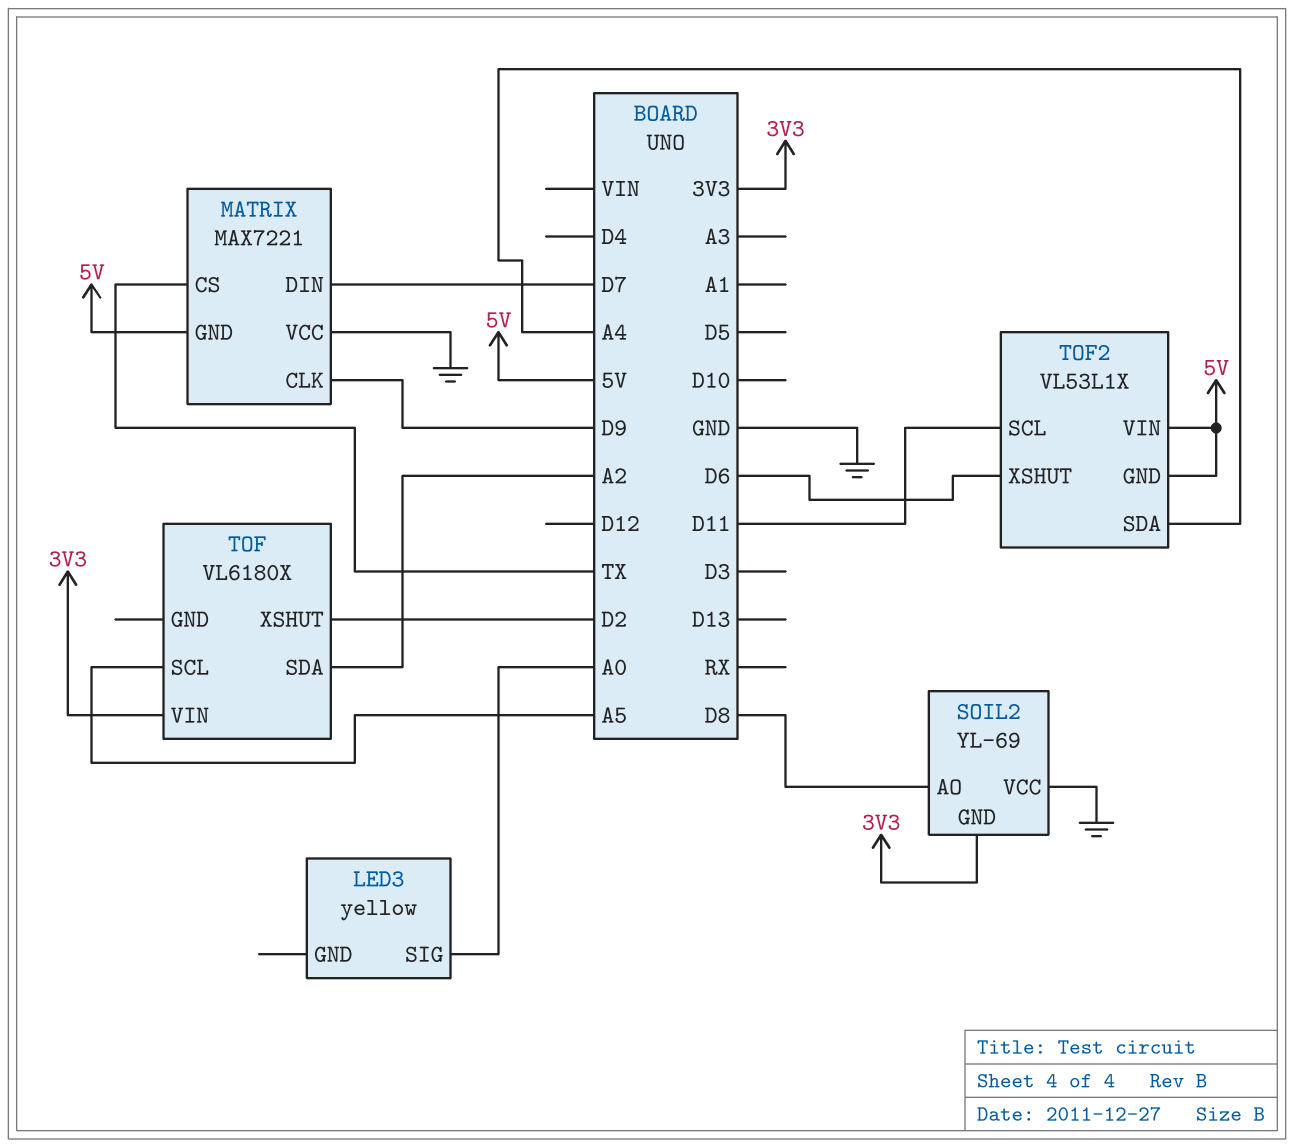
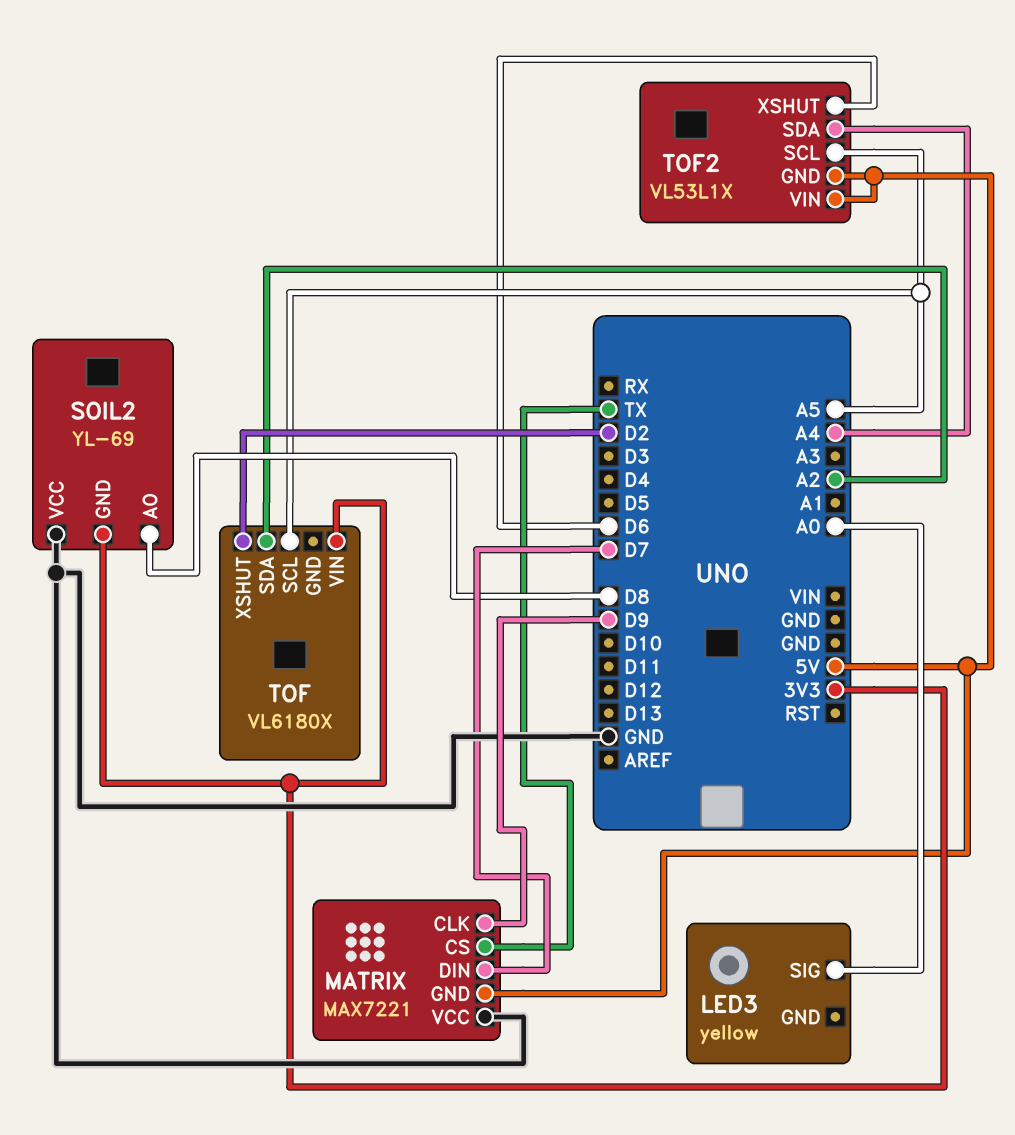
TOF2 pin SCL: D11 -> A5

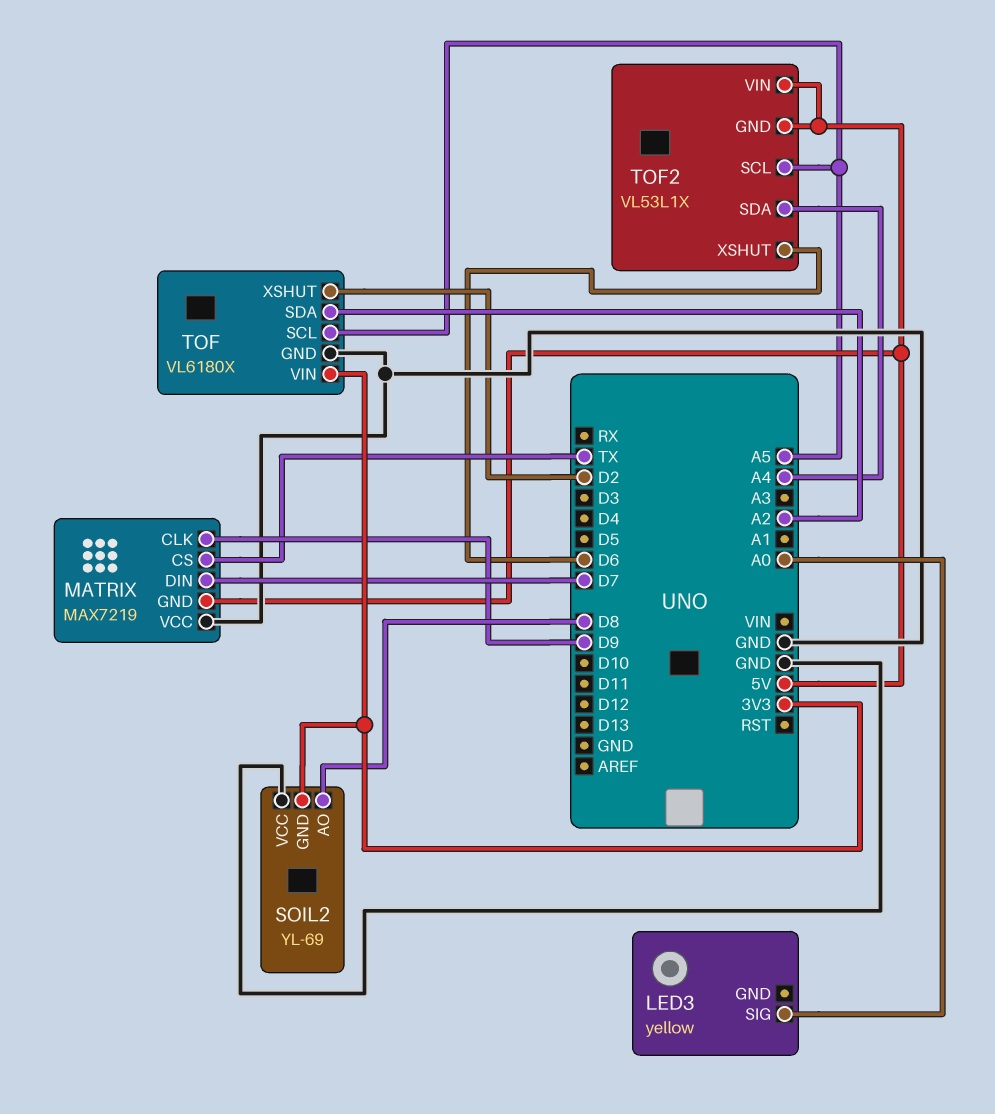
MATRIX: MAX7221 -> MAX7219
TOF pin GND: none -> GND

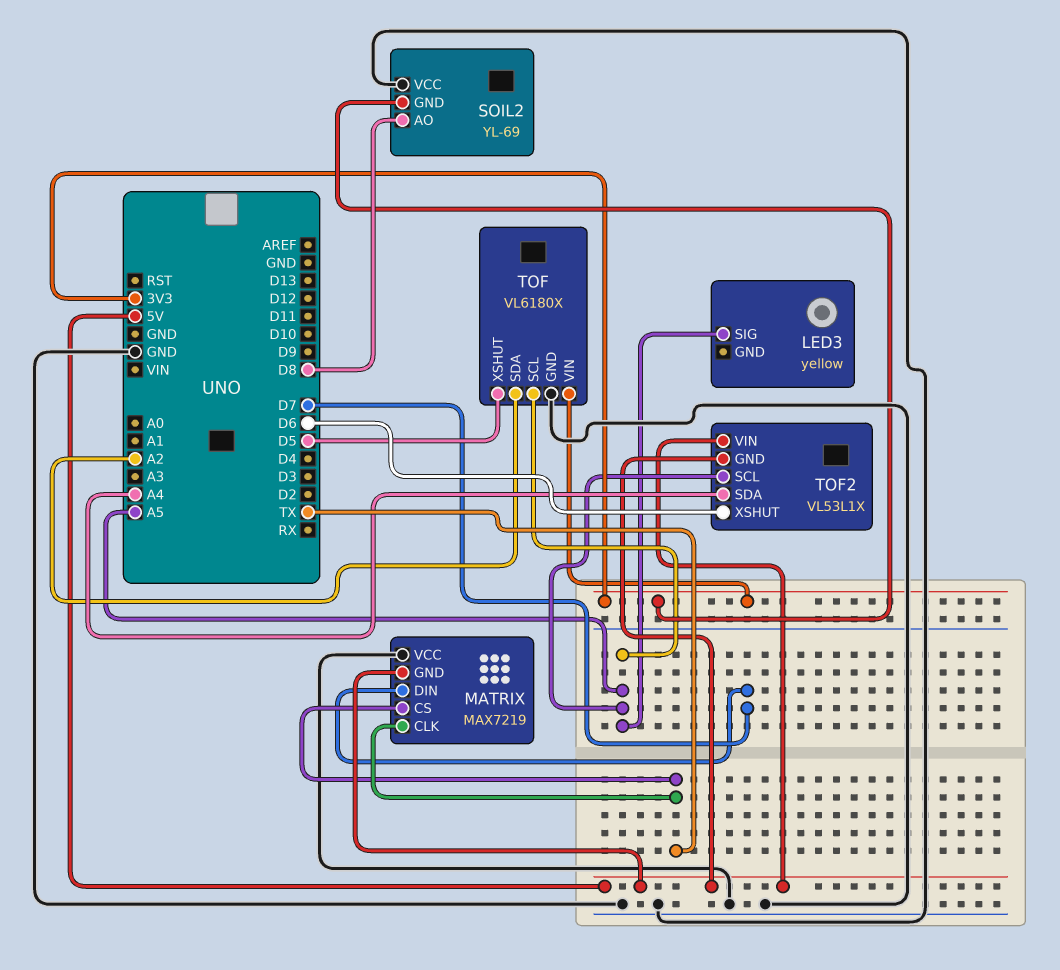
LED3 pin SIG: A0 -> A5
MATRIX pin CLK: D9 -> TX
TOF pin XSHUT: D2 -> D5

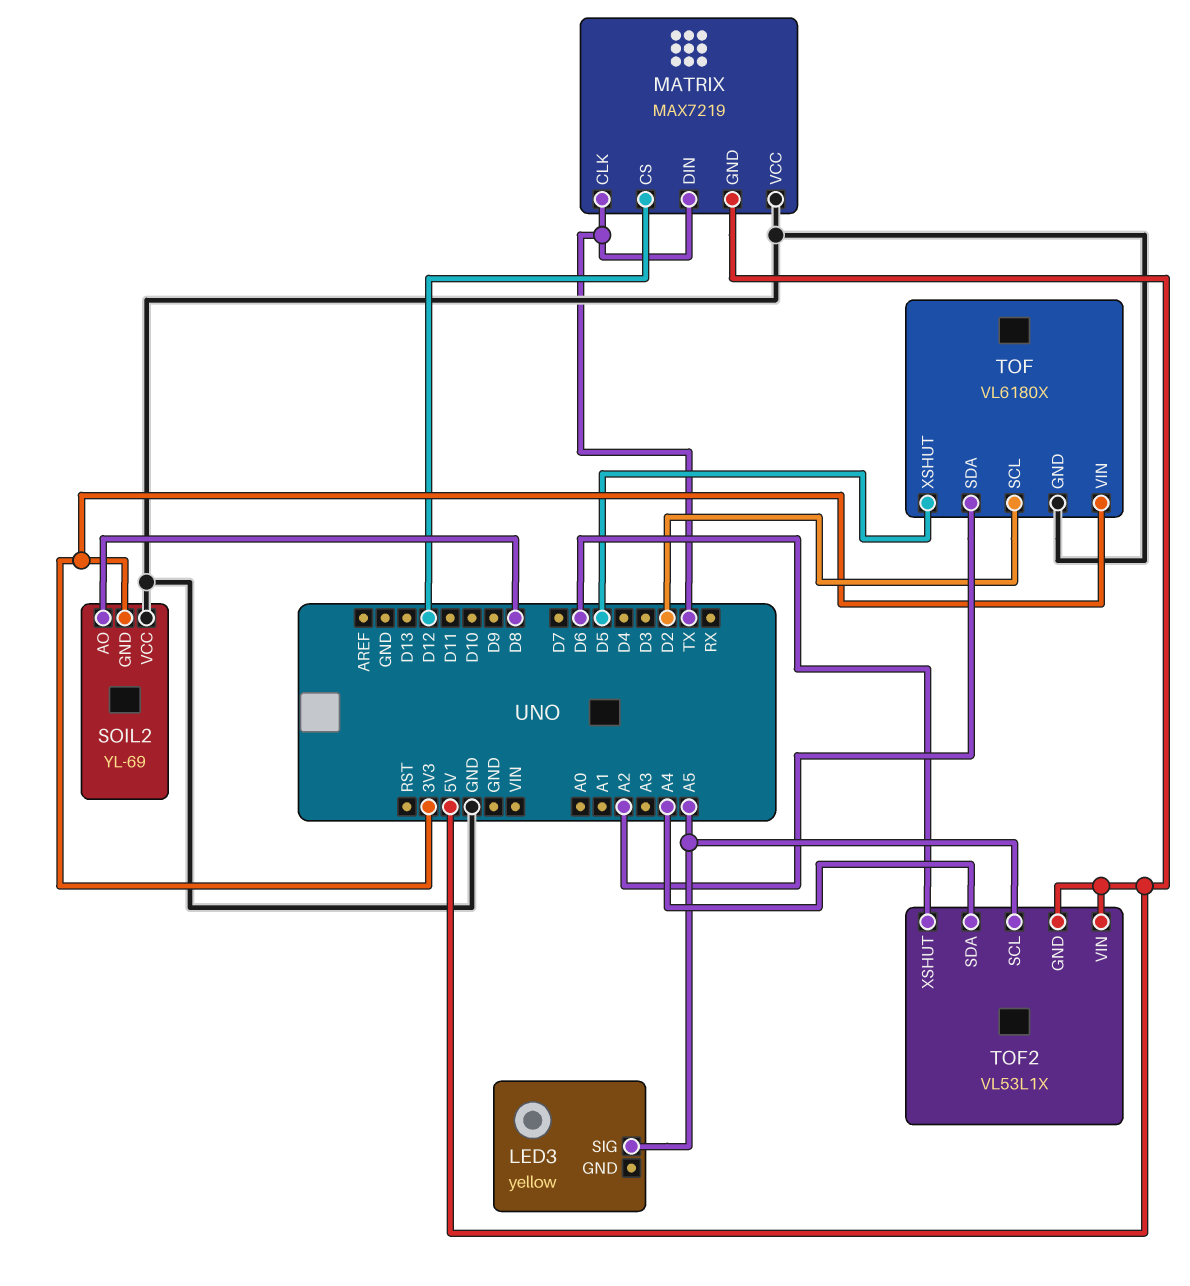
MATRIX pin CS: TX -> D12
MATRIX pin DIN: D7 -> TX
TOF pin SCL: A5 -> D2

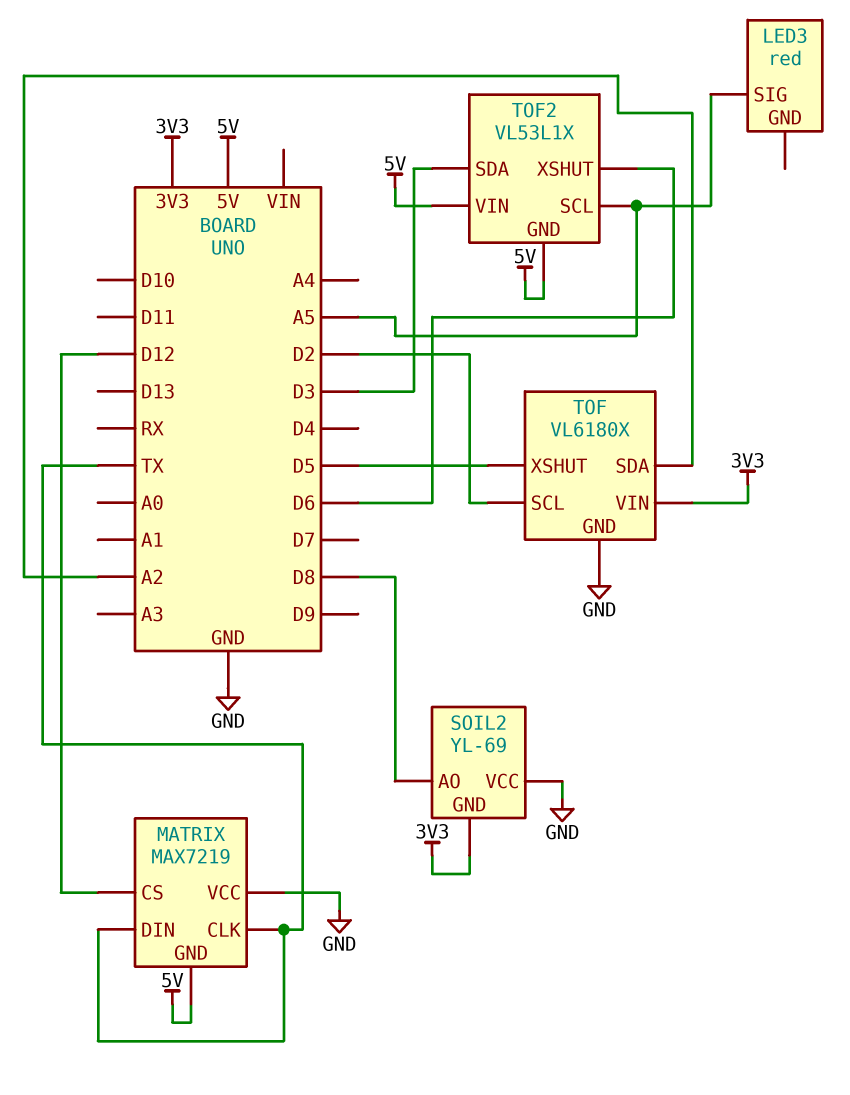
LED3: yellow -> red
TOF2 pin SDA: A4 -> D3

